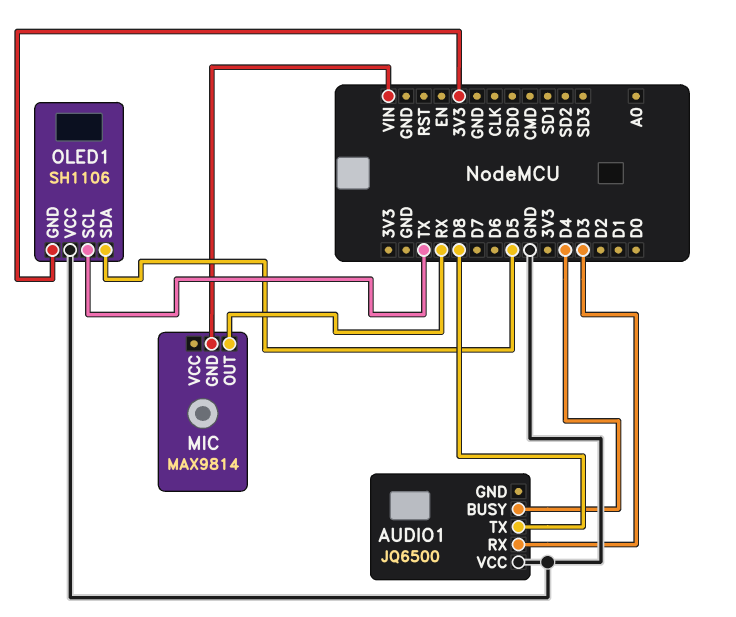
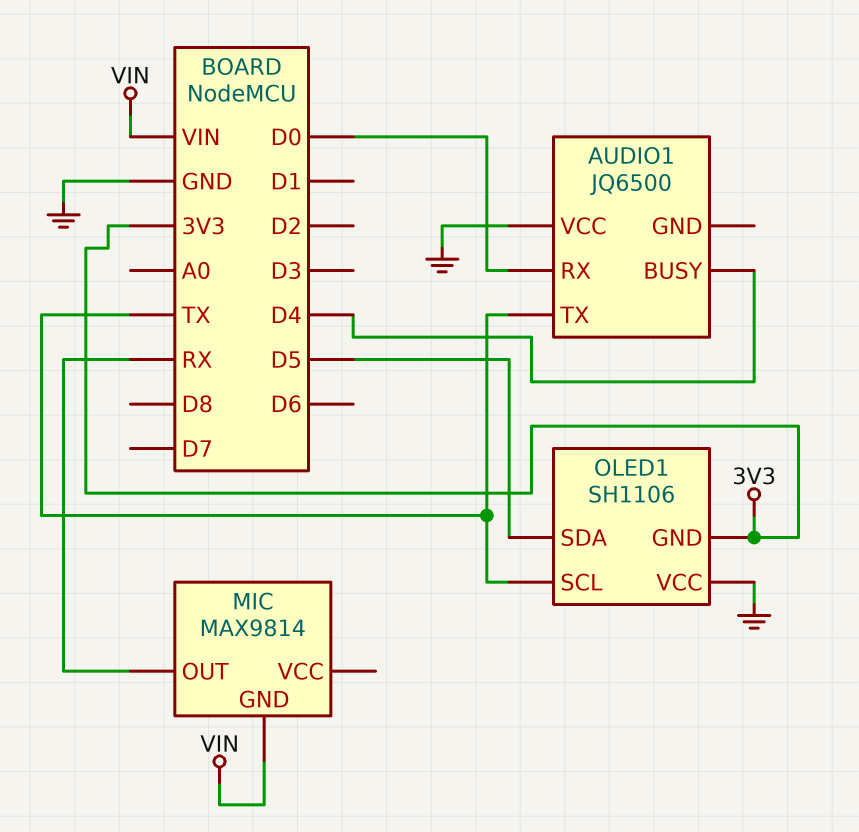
AUDIO1 pin RX: D3 -> D0
AUDIO1 pin TX: D8 -> TX

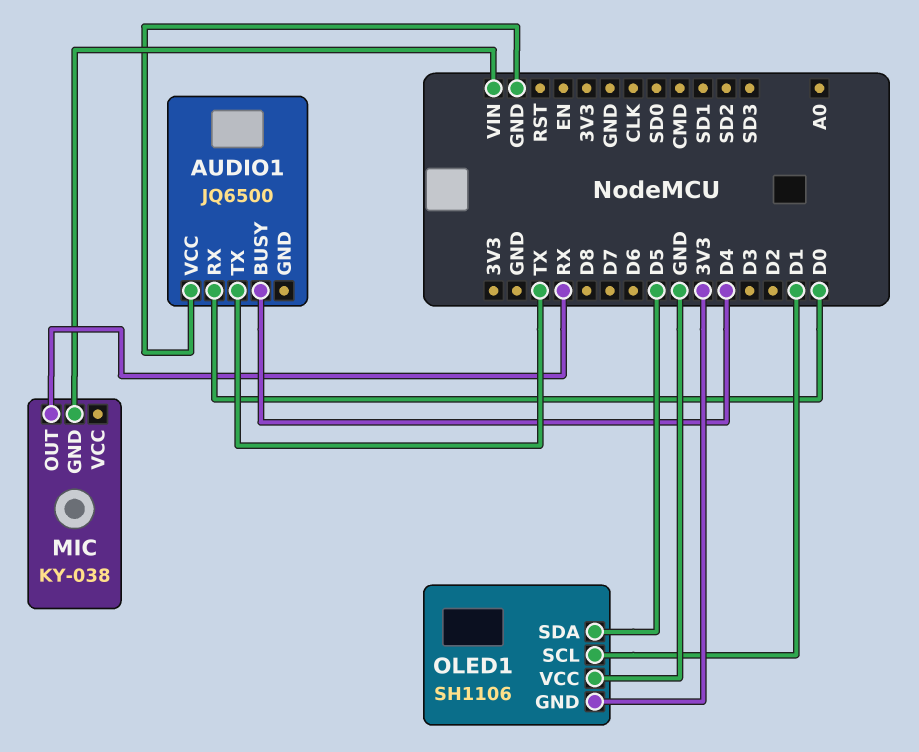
MIC: MAX9814 -> KY-038
OLED1 pin SCL: TX -> D1

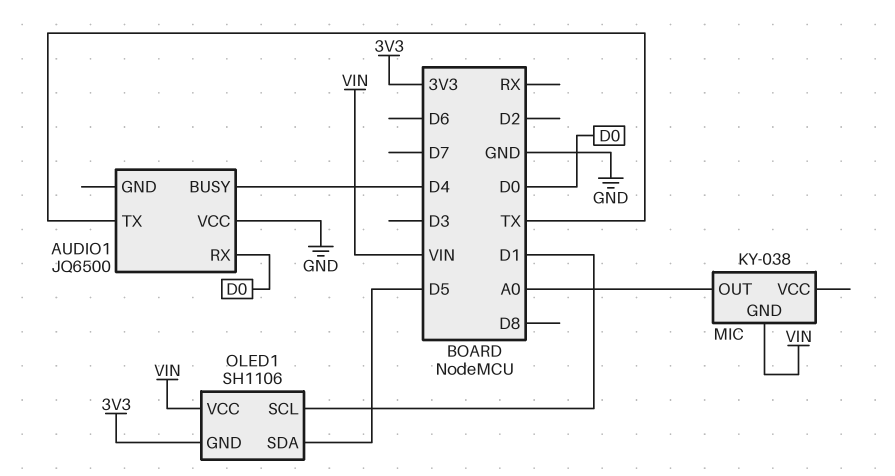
MIC pin OUT: RX -> A0
OLED1 pin VCC: GND -> VIN

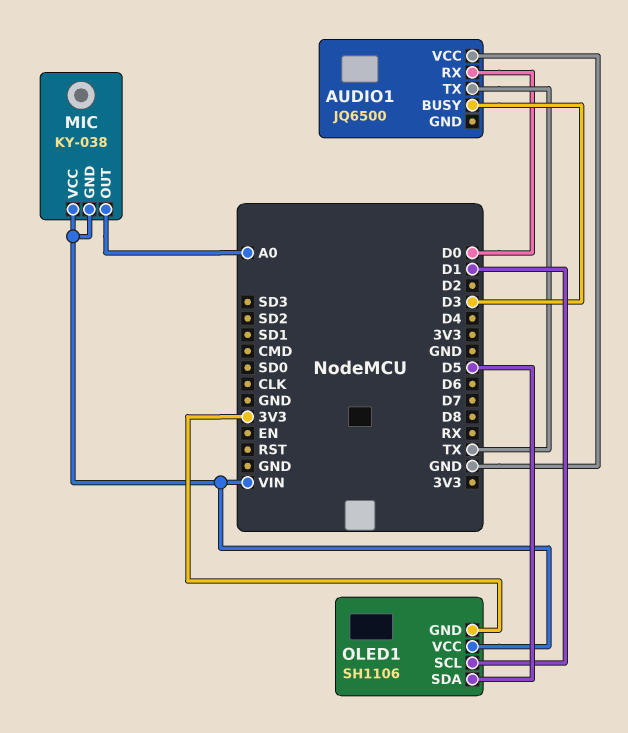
AUDIO1 pin BUSY: D4 -> D3
MIC pin VCC: none -> VIN

